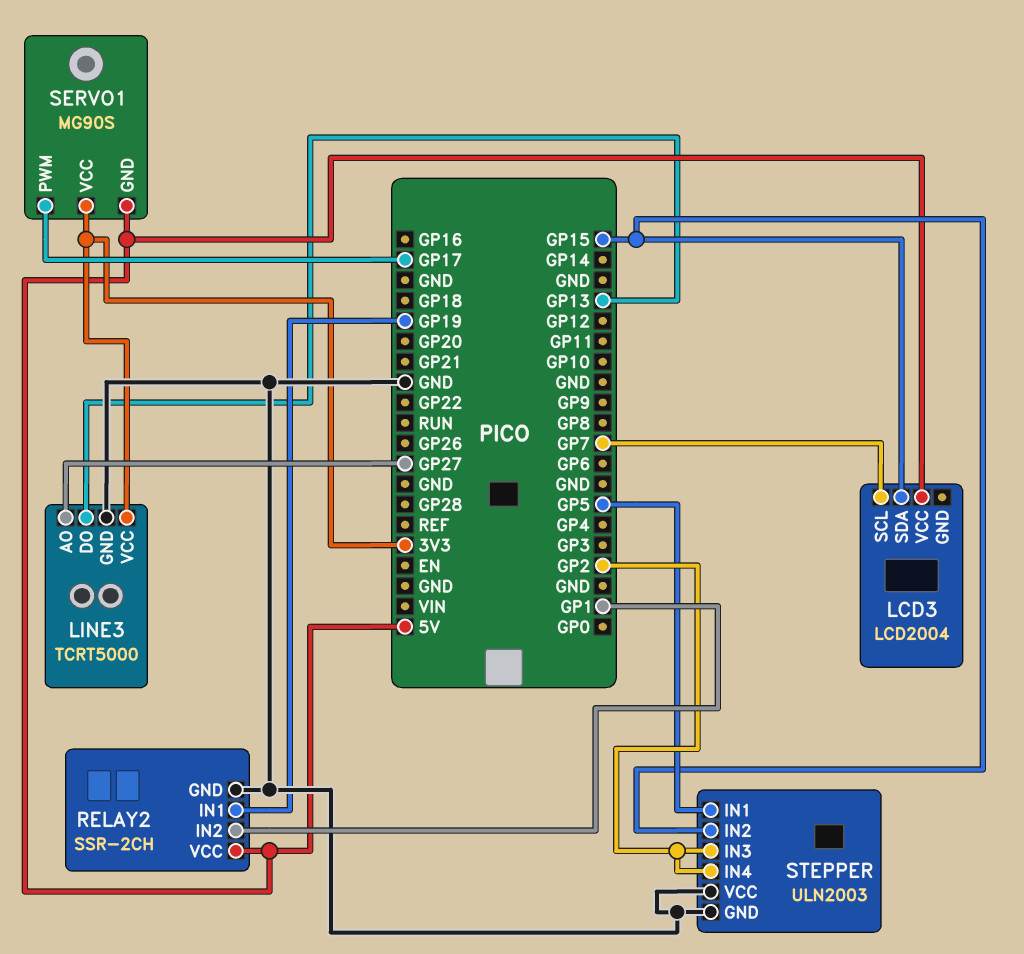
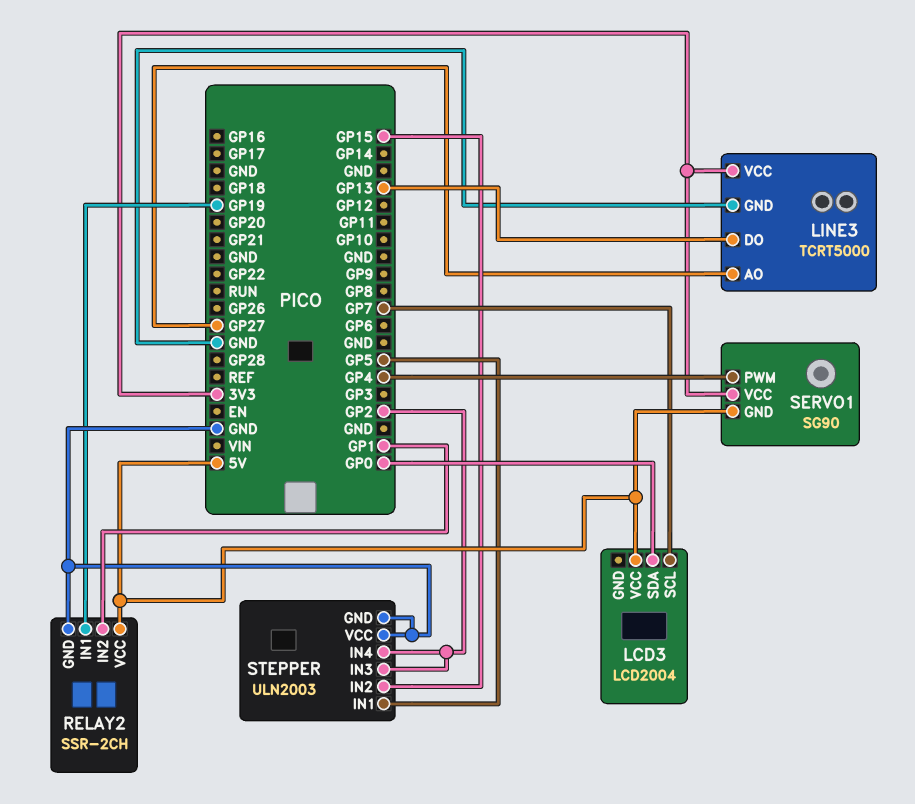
LCD3 pin SDA: GP15 -> GP0
SERVO1: MG90S -> SG90
SERVO1 pin PWM: GP17 -> GP4

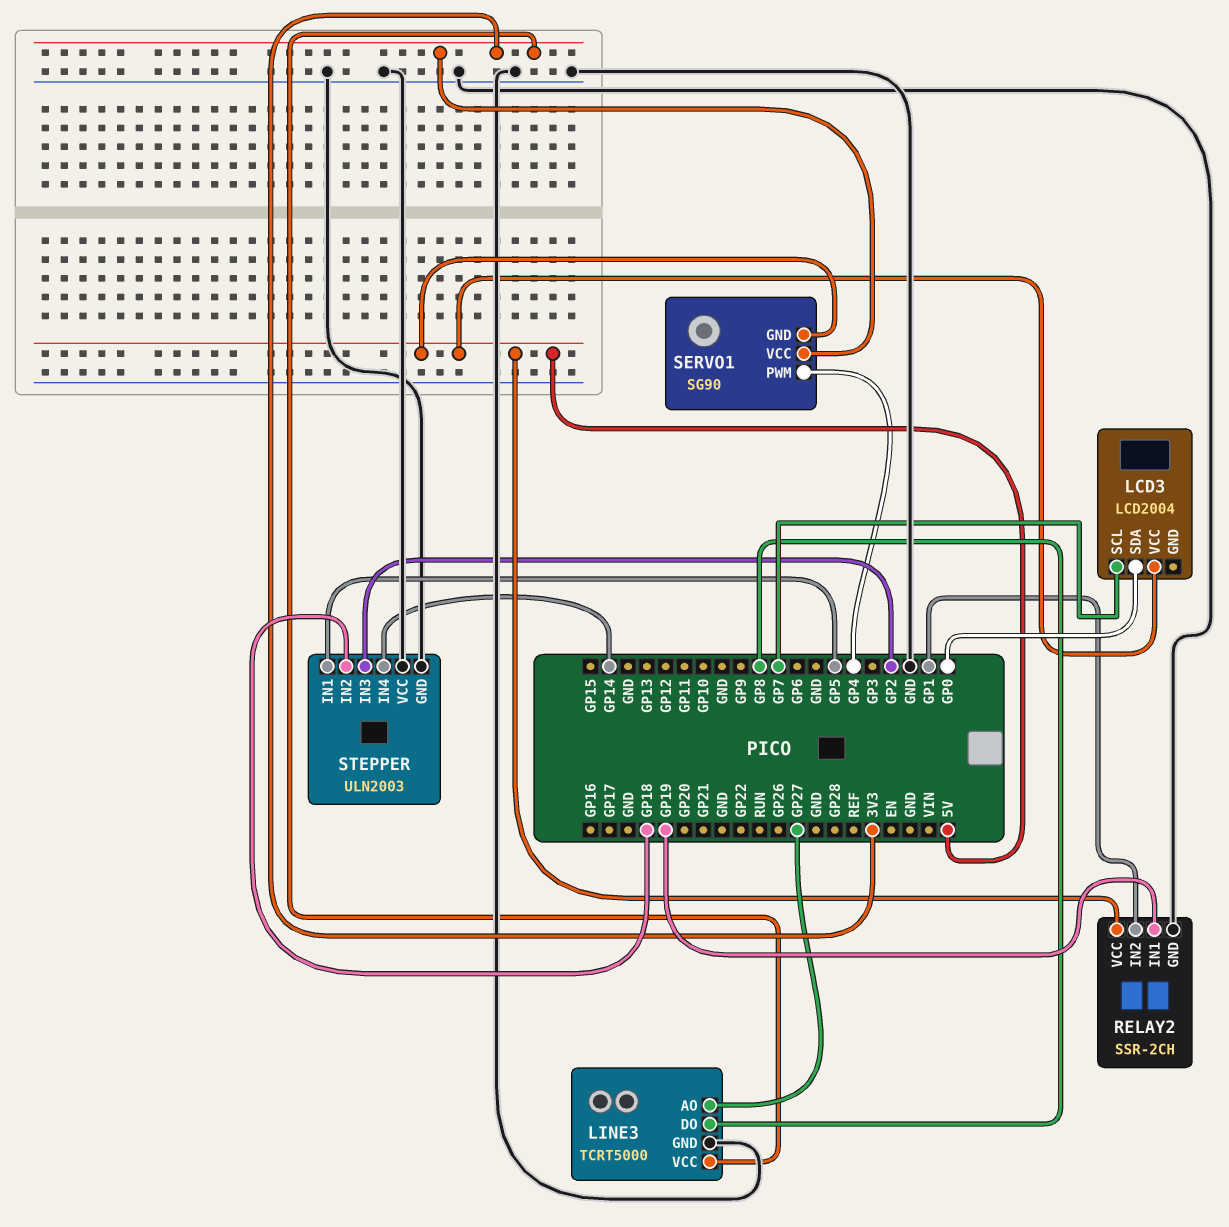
LINE3 pin DO: GP13 -> GP8
STEPPER pin IN2: GP15 -> GP18
STEPPER pin IN4: GP2 -> GP14

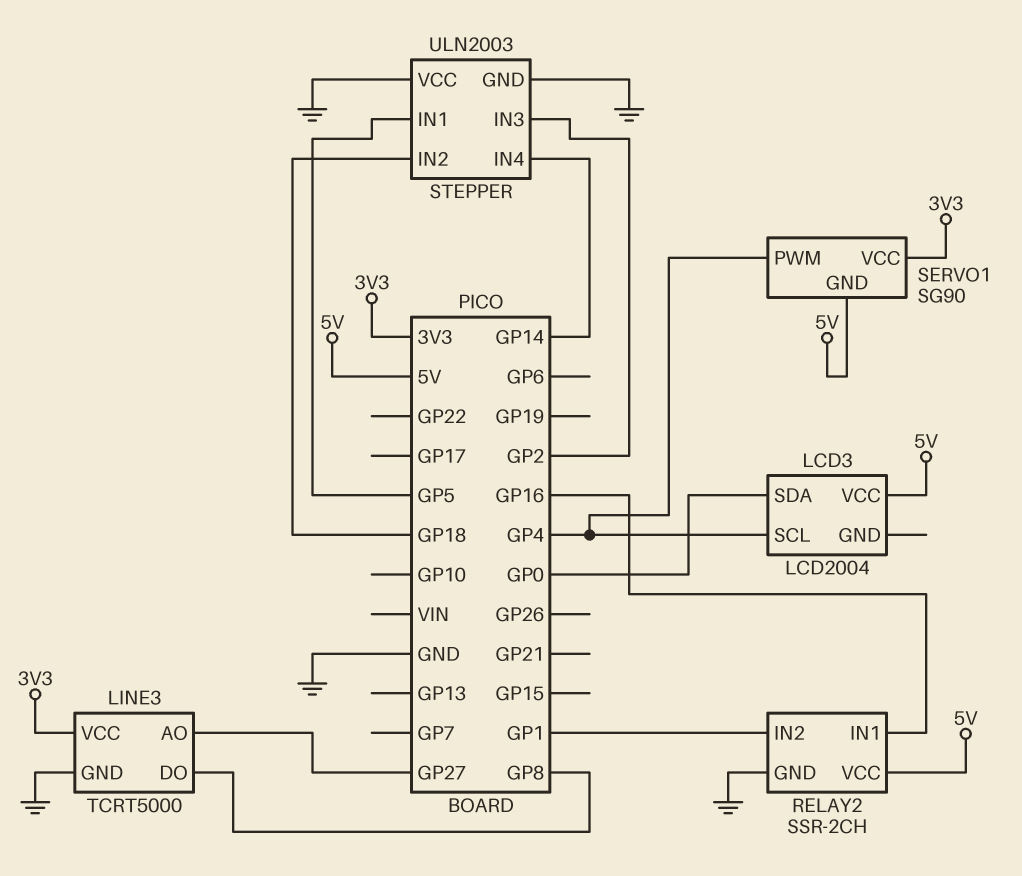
LCD3 pin SCL: GP7 -> GP4
RELAY2 pin IN1: GP19 -> GP16

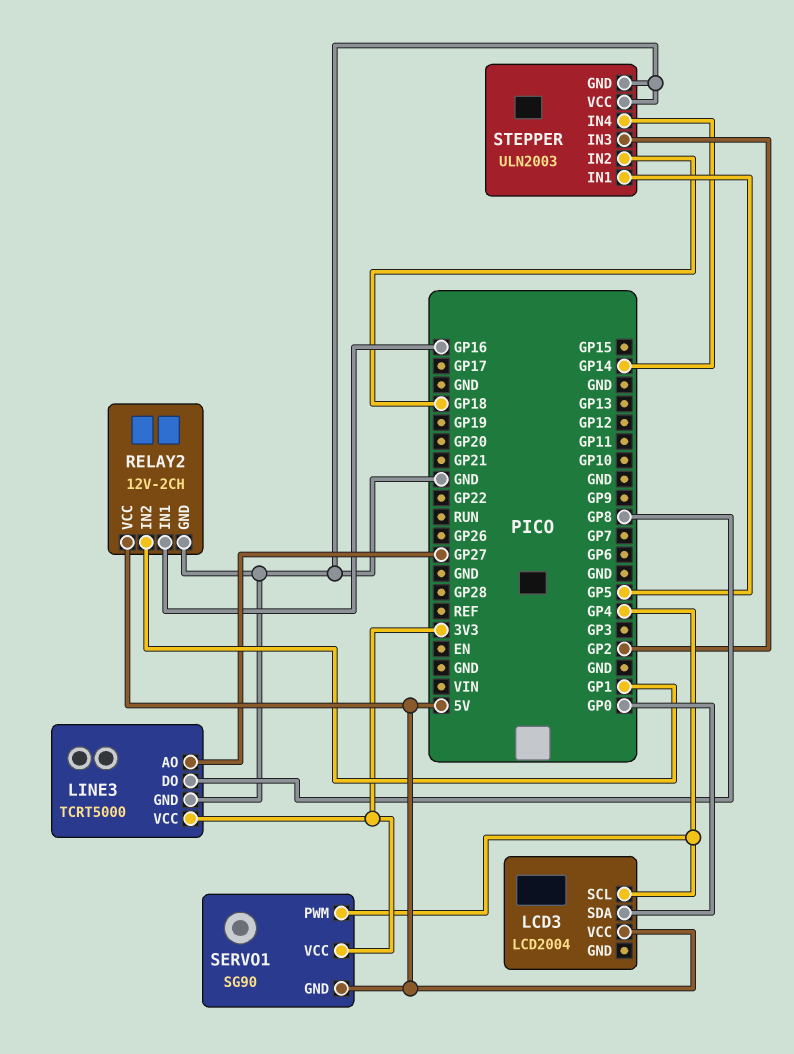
RELAY2: SSR-2CH -> 12V-2CH

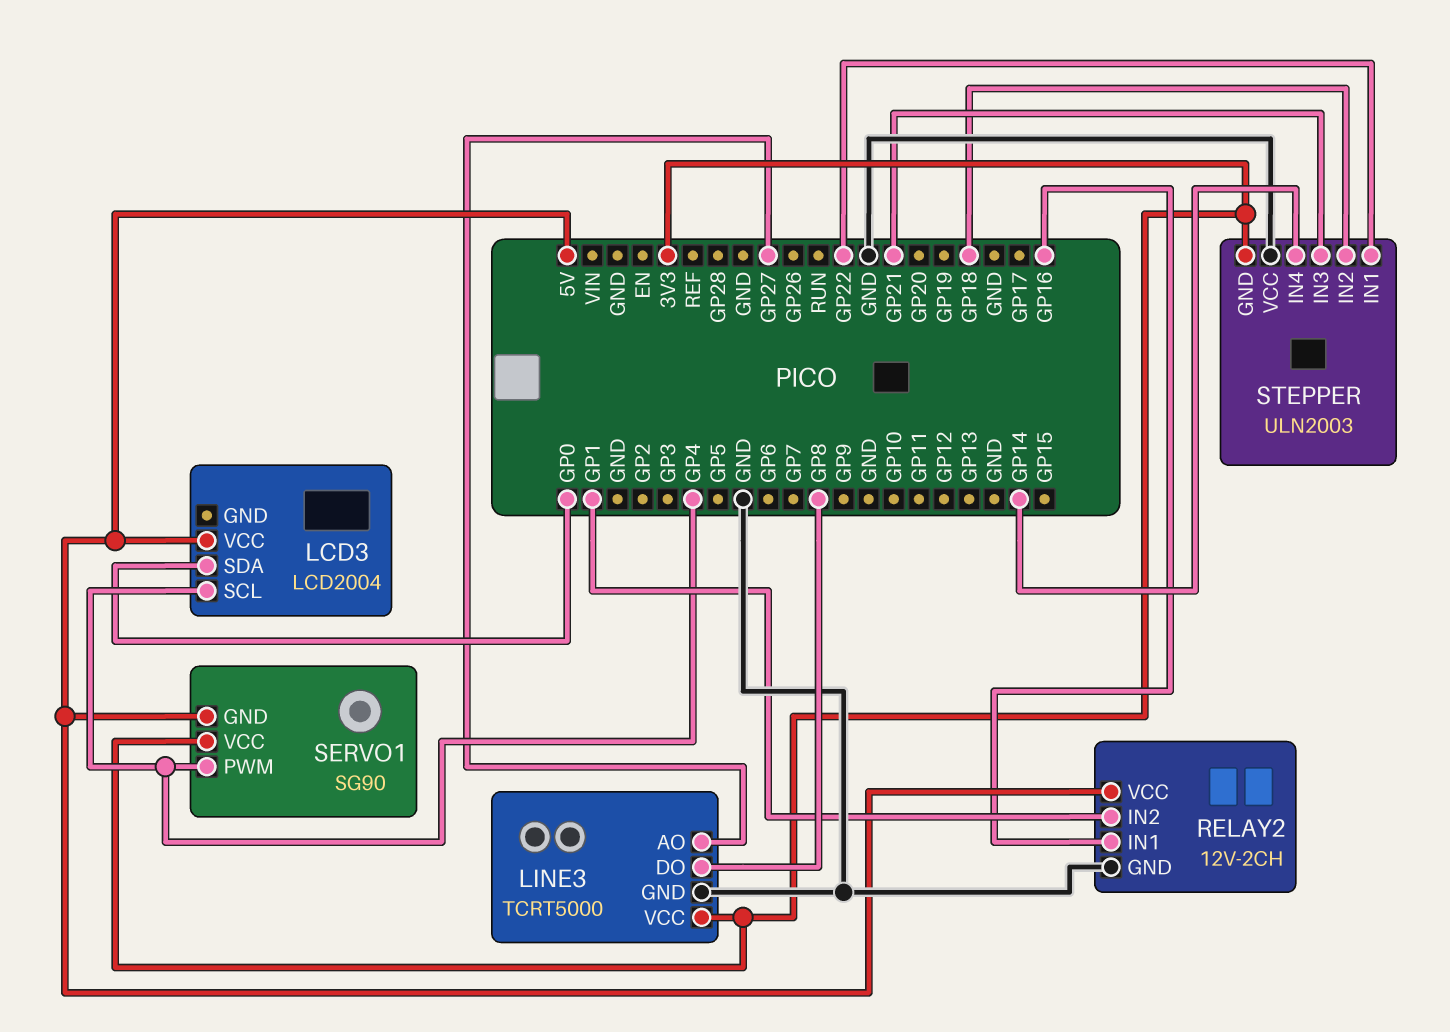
STEPPER pin GND: GND -> 3V3
STEPPER pin IN1: GP5 -> GP22
STEPPER pin IN3: GP2 -> GP21

